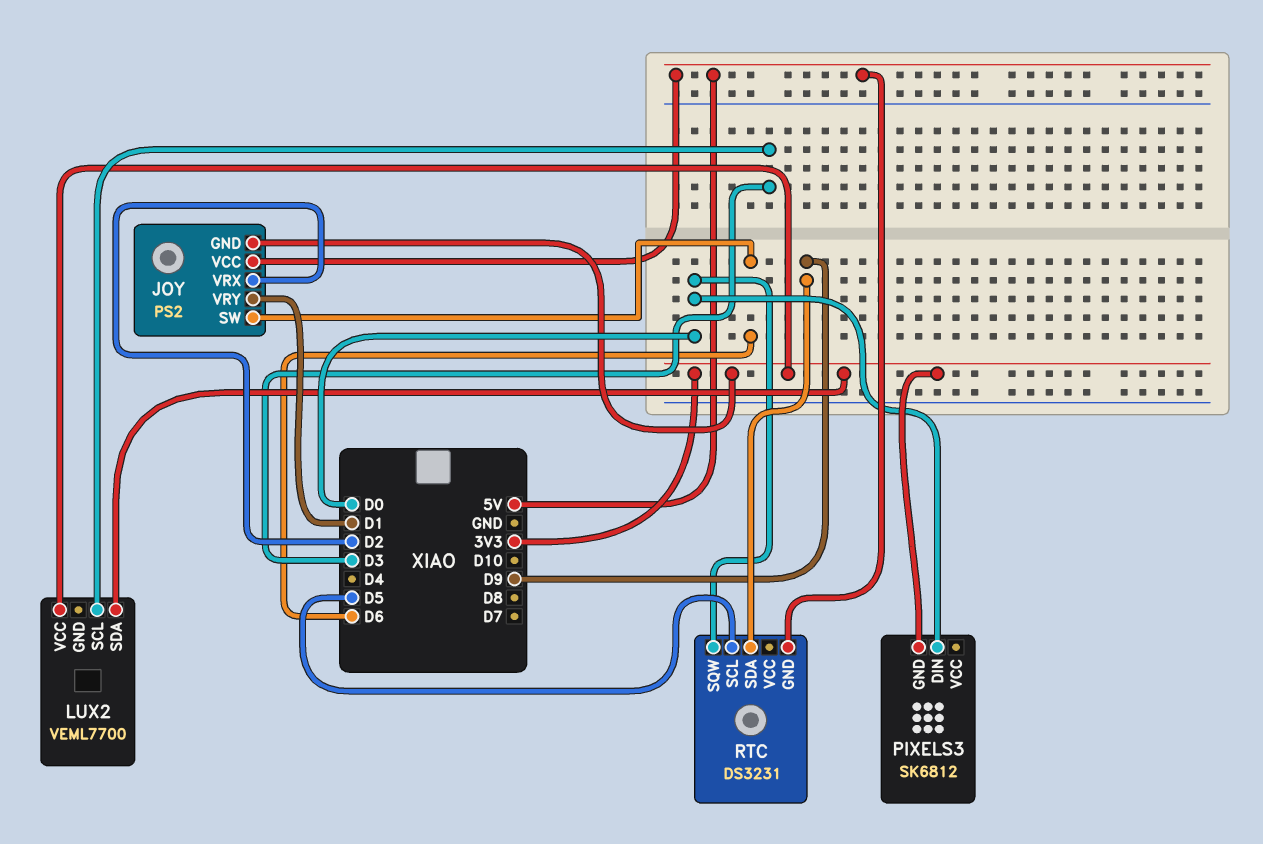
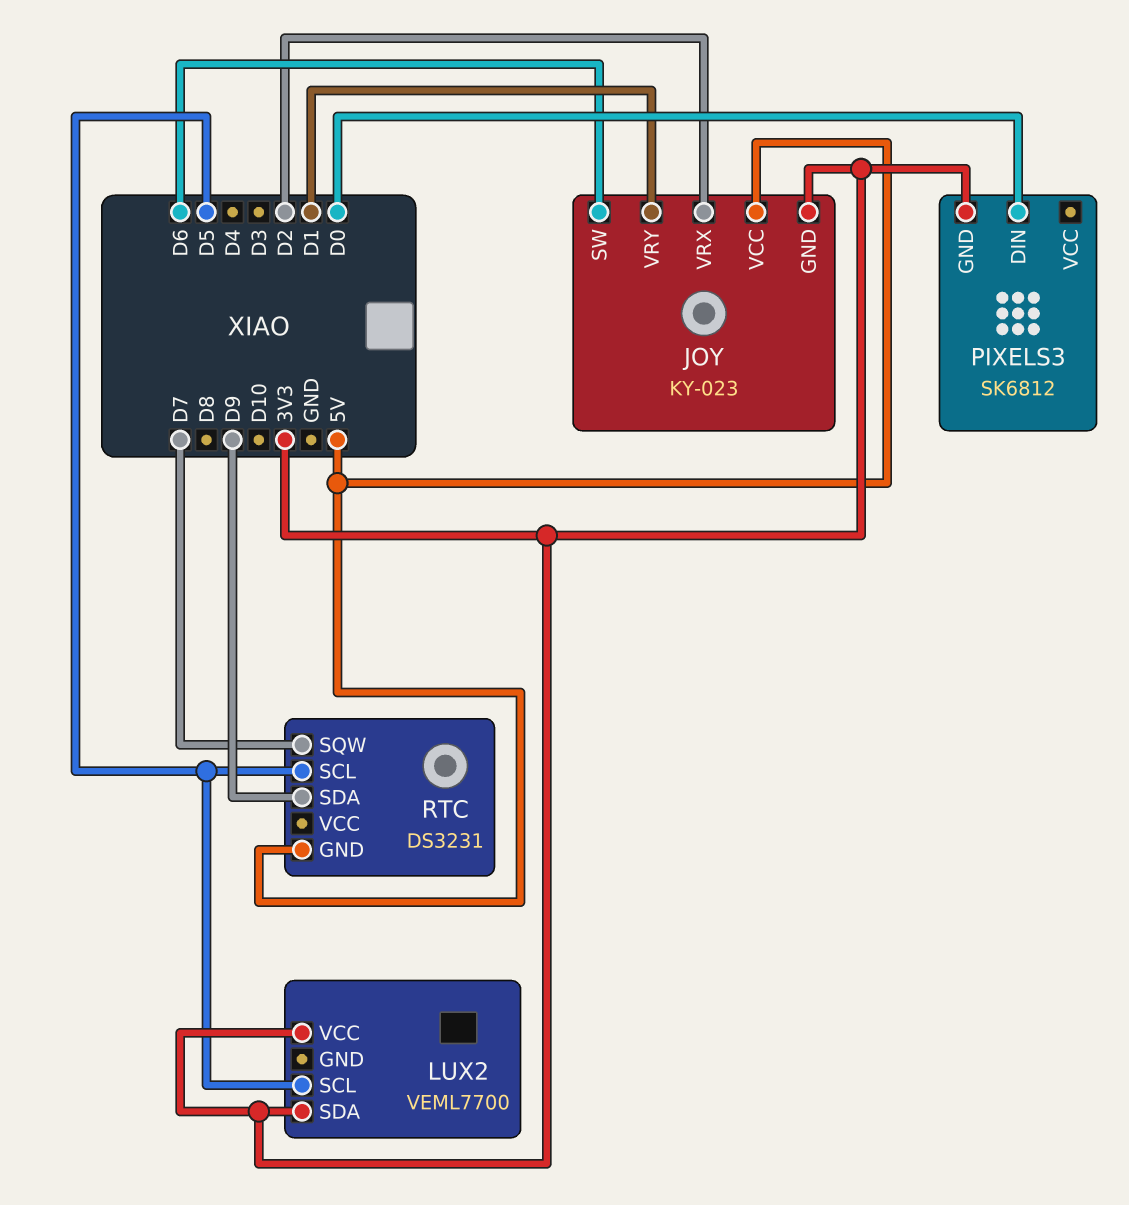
JOY: PS2 -> KY-023
LUX2 pin SCL: D3 -> D5
RTC pin SQW: D0 -> D7

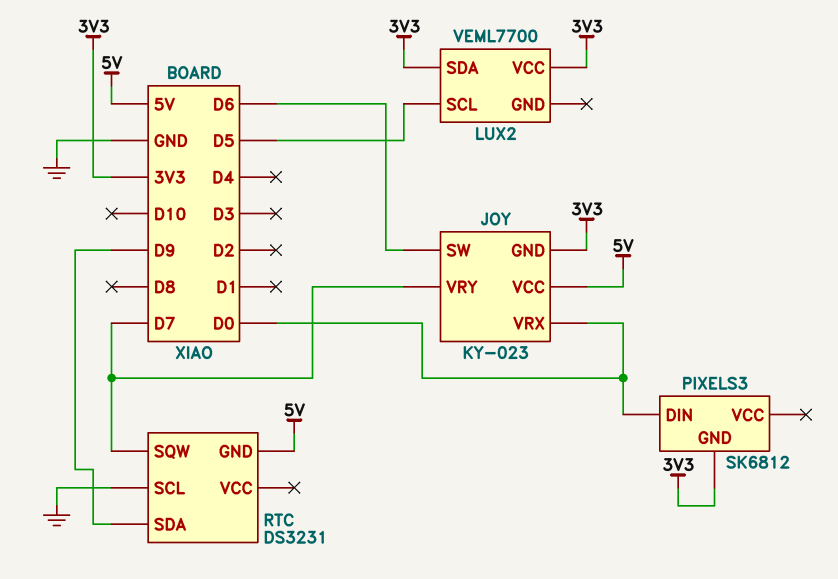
JOY pin VRX: D2 -> D0
JOY pin VRY: D1 -> D7
RTC pin SCL: D5 -> GND

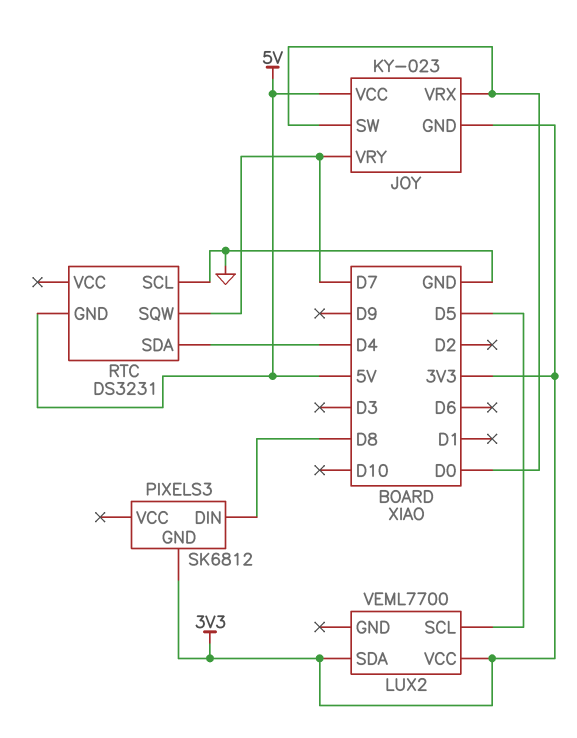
JOY pin SW: D6 -> D0
PIXELS3 pin DIN: D0 -> D8
RTC pin SDA: D9 -> D4

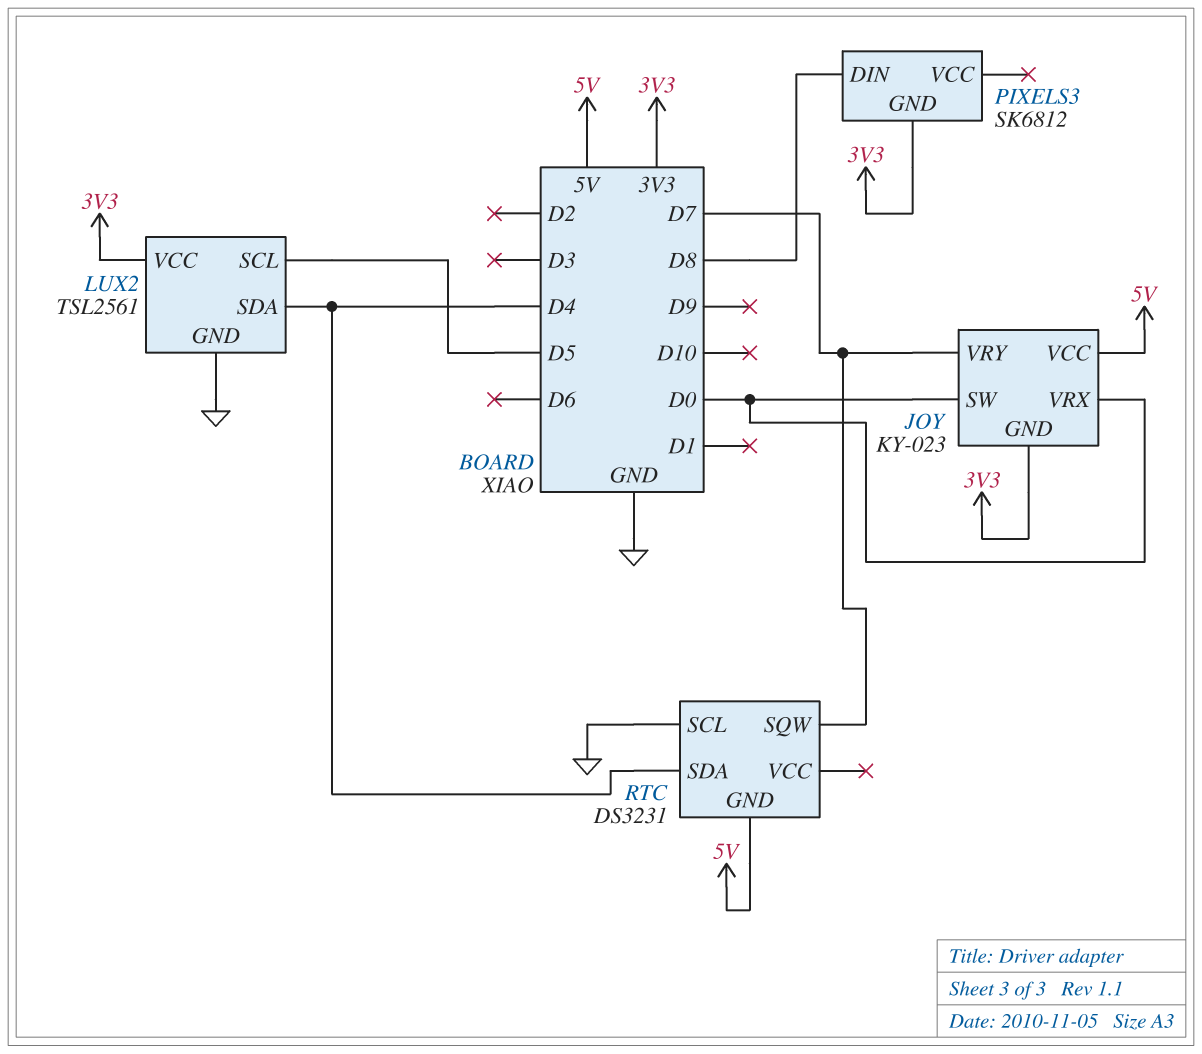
LUX2: VEML7700 -> TSL2561
LUX2 pin GND: none -> GND
LUX2 pin SDA: 3V3 -> D4

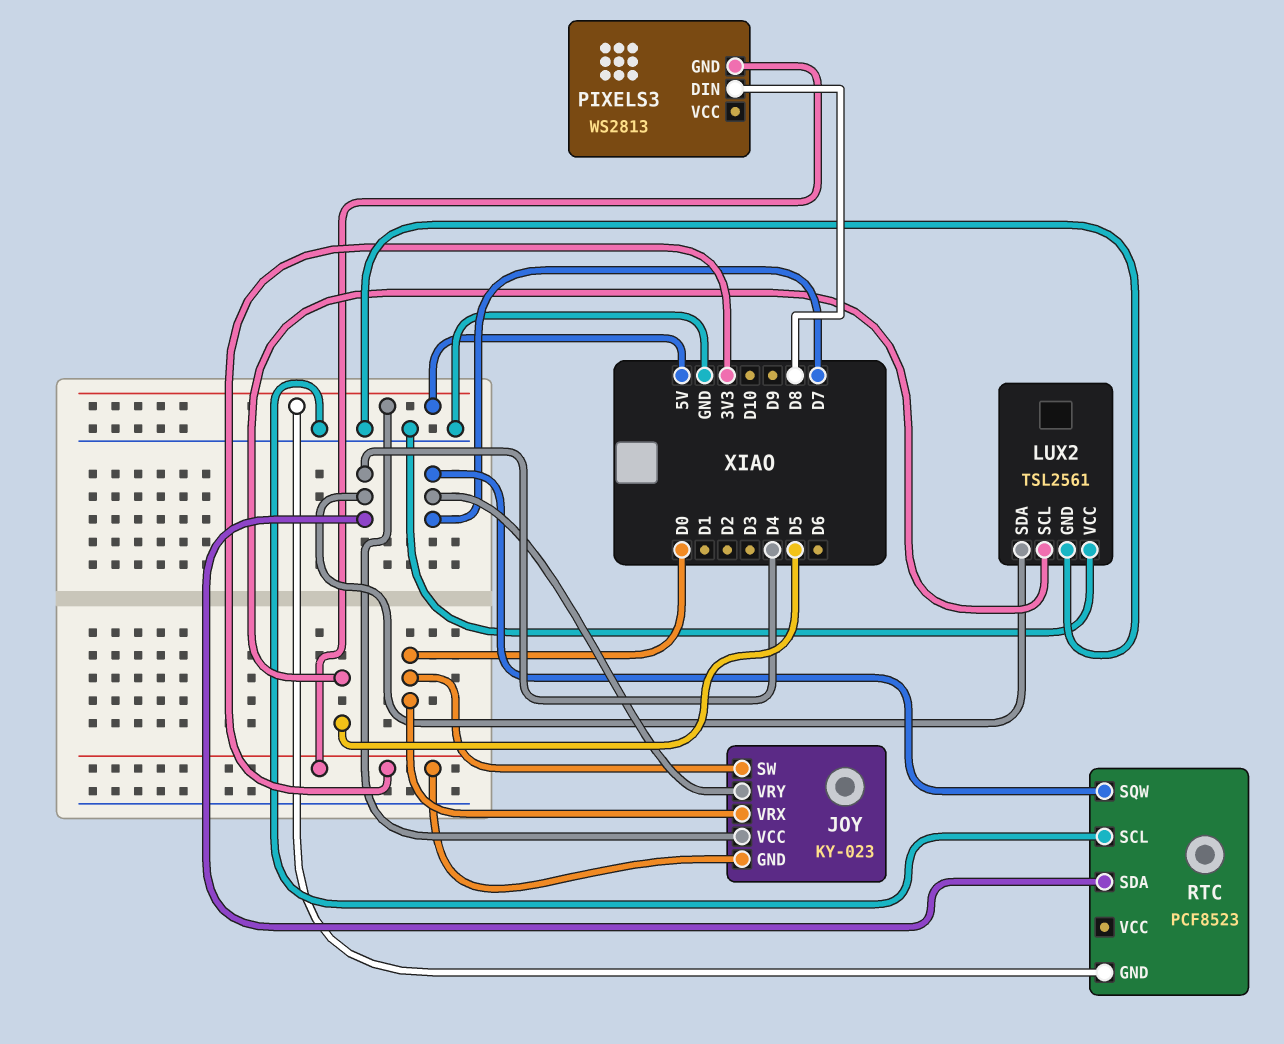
LUX2 pin VCC: 3V3 -> GND
PIXELS3: SK6812 -> WS2813
RTC: DS3231 -> PCF8523

